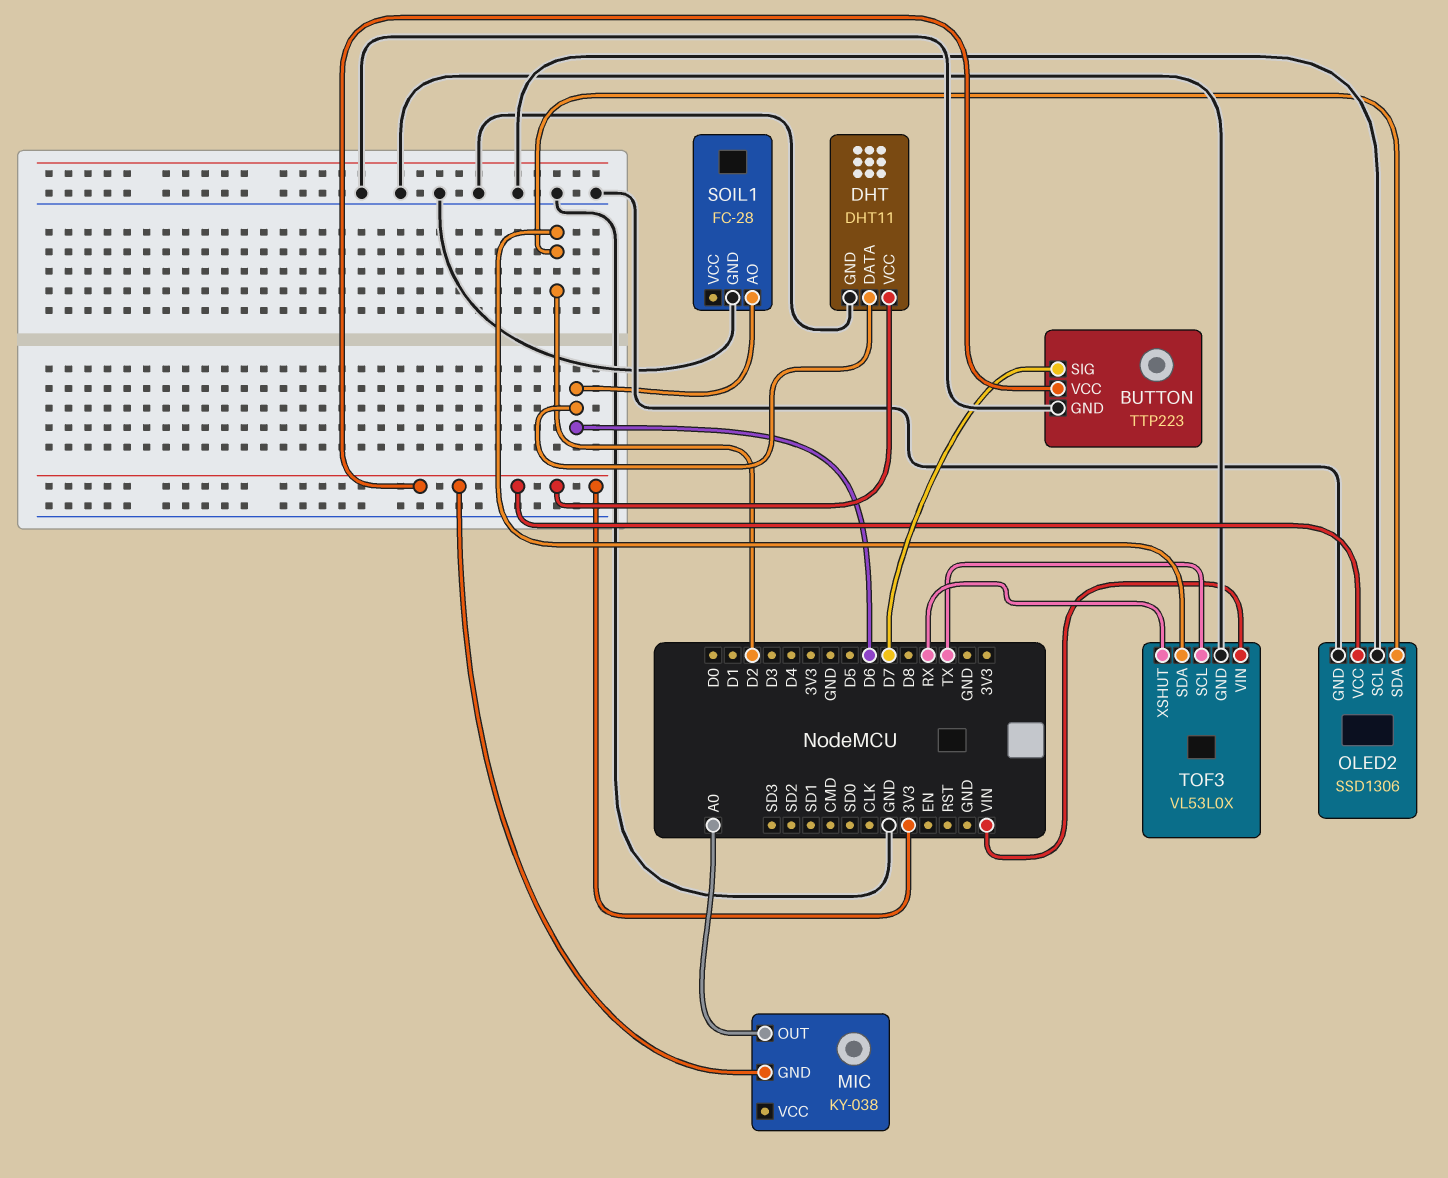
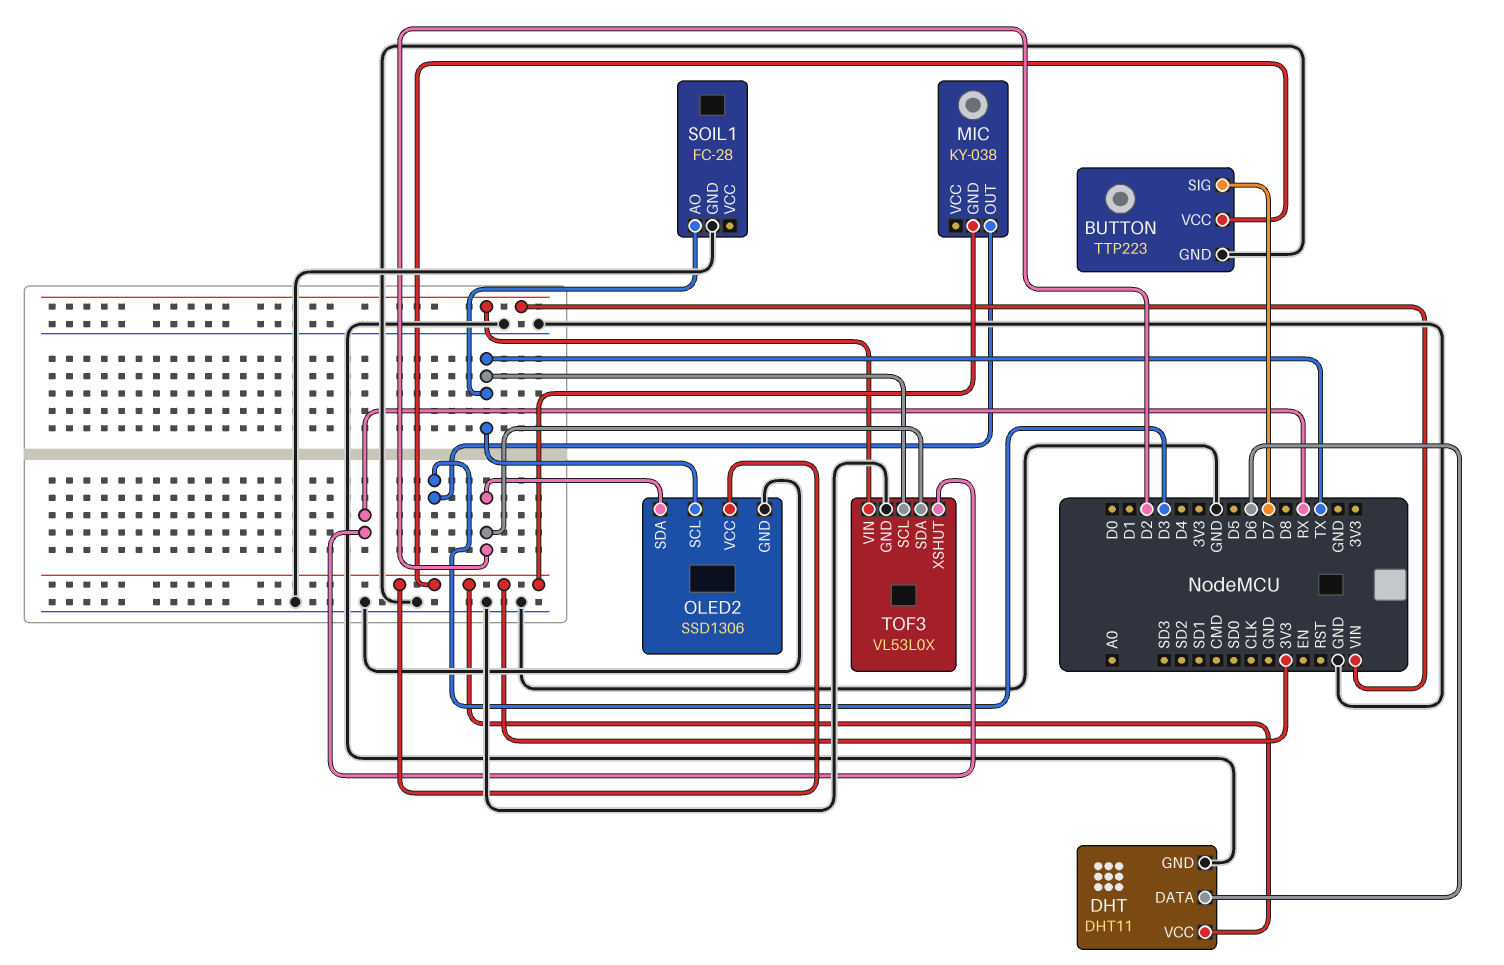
MIC pin OUT: A0 -> D3
OLED2 pin SCL: GND -> TX
SOIL1 pin AO: D6 -> TX

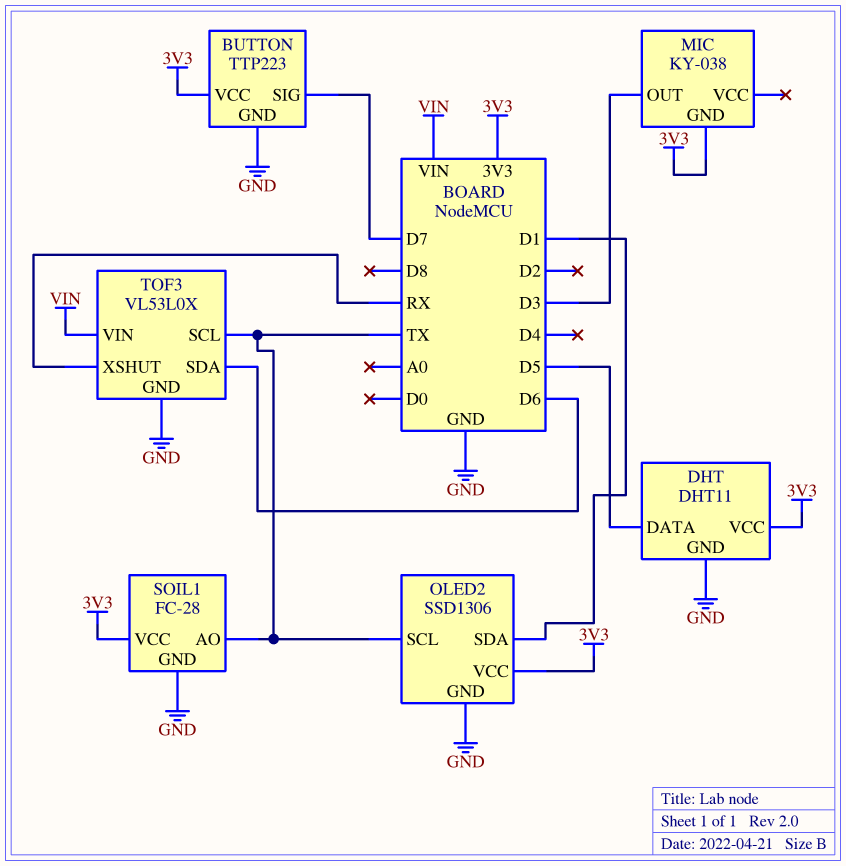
DHT pin DATA: D6 -> D5
OLED2 pin SDA: D2 -> D1
SOIL1 pin VCC: none -> 3V3
TOF3 pin SDA: D2 -> D6

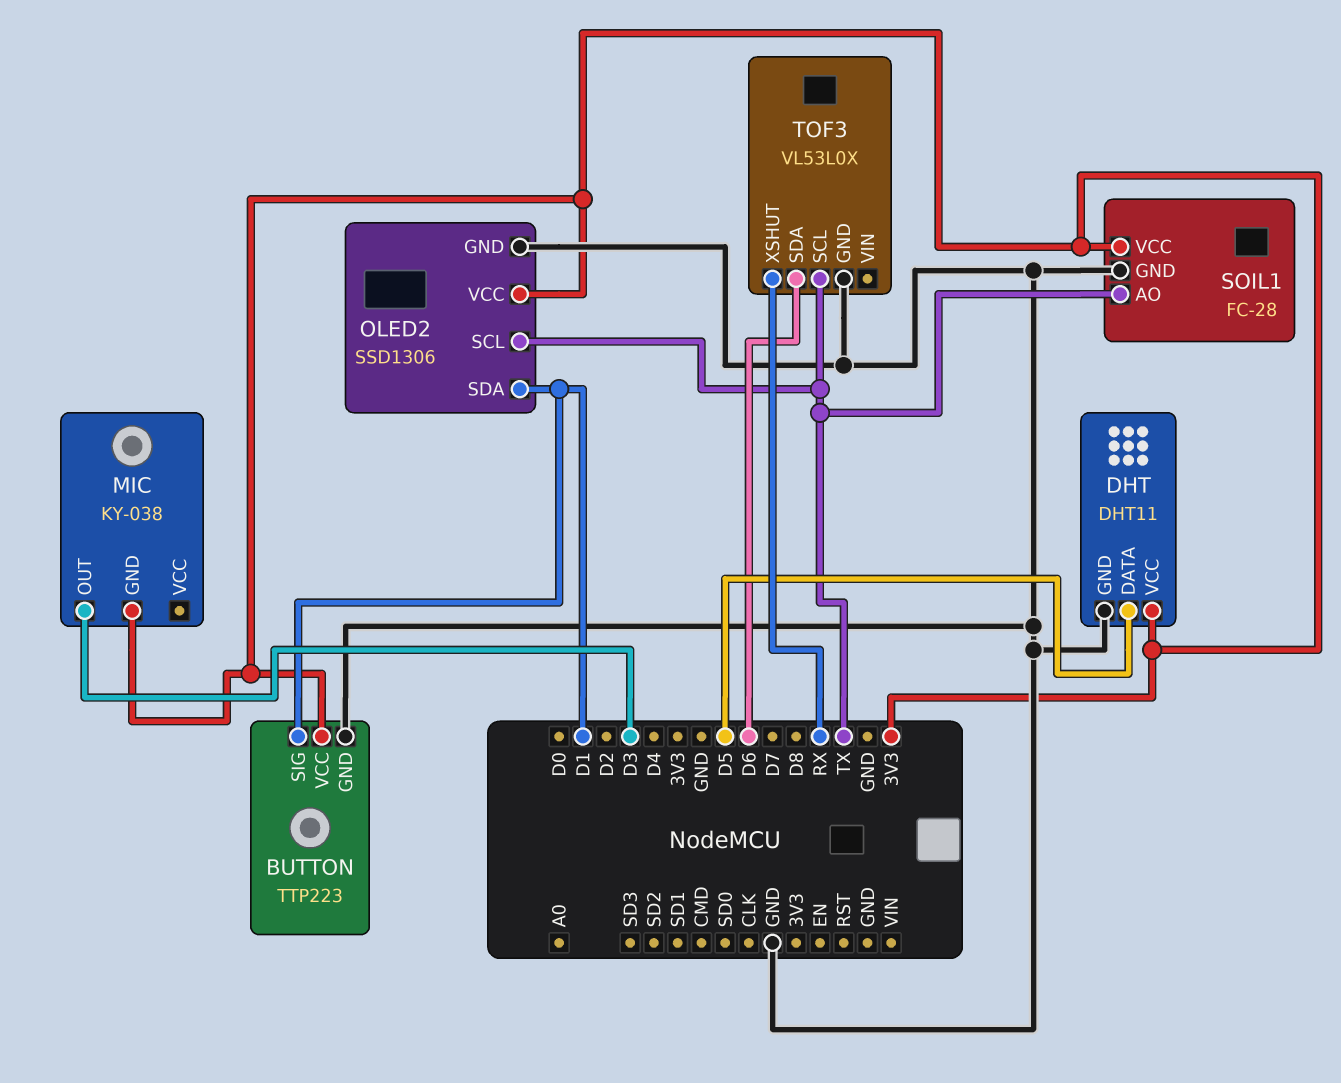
BUTTON pin SIG: D7 -> D1
TOF3 pin VIN: VIN -> none

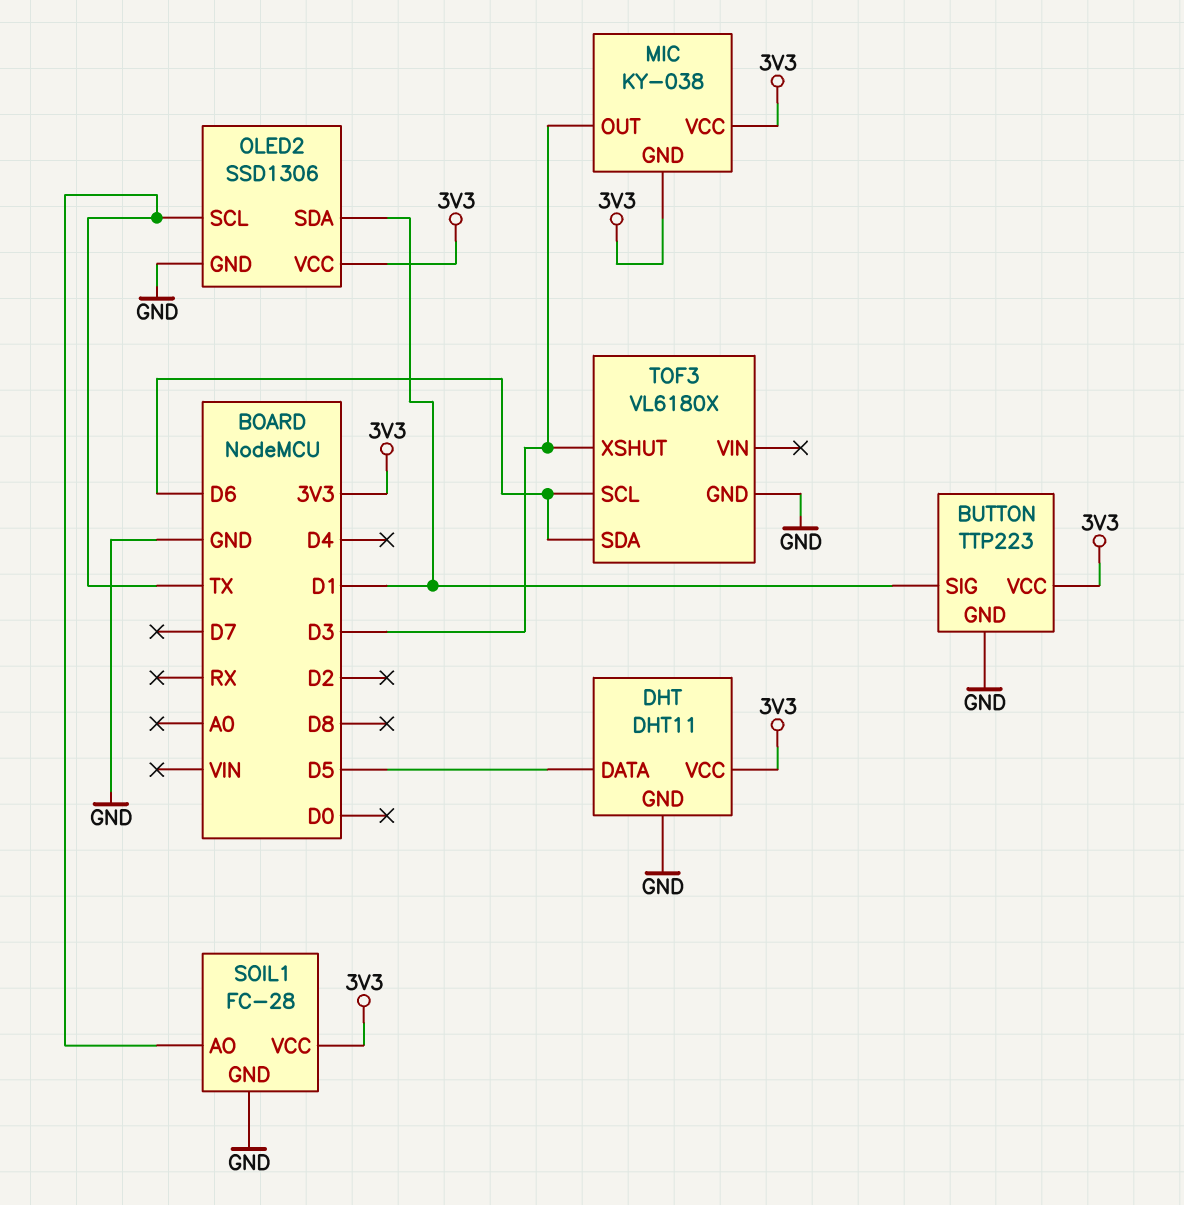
MIC pin VCC: none -> 3V3
TOF3: VL53L0X -> VL6180X
TOF3 pin SCL: TX -> D6
TOF3 pin XSHUT: RX -> D3

